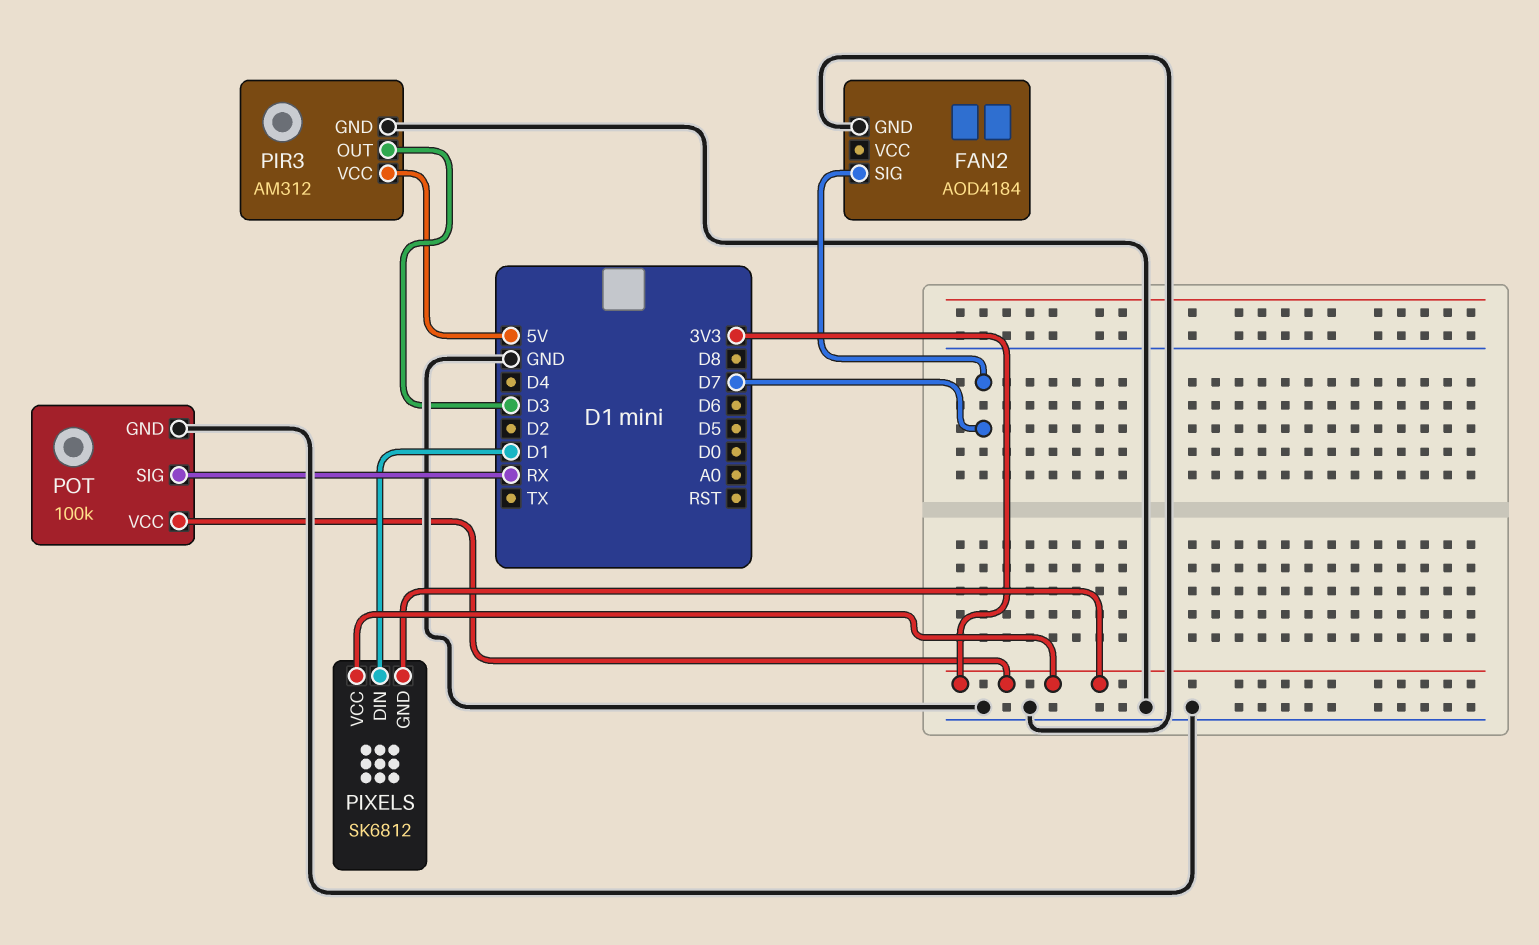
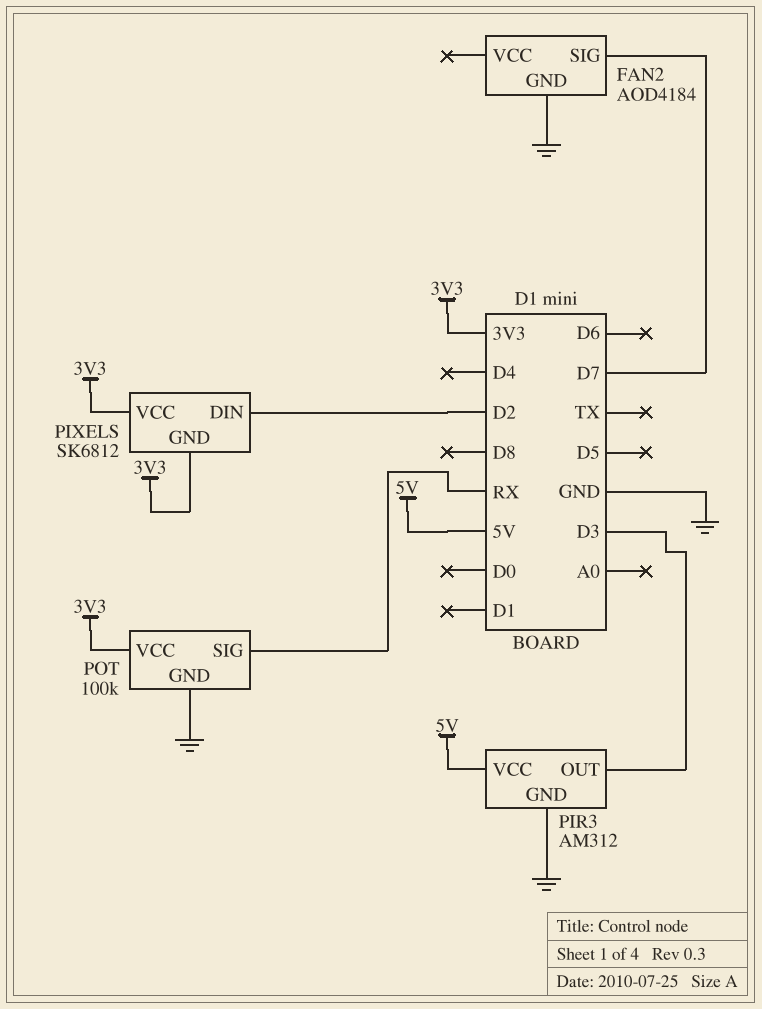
PIXELS pin DIN: D1 -> D2

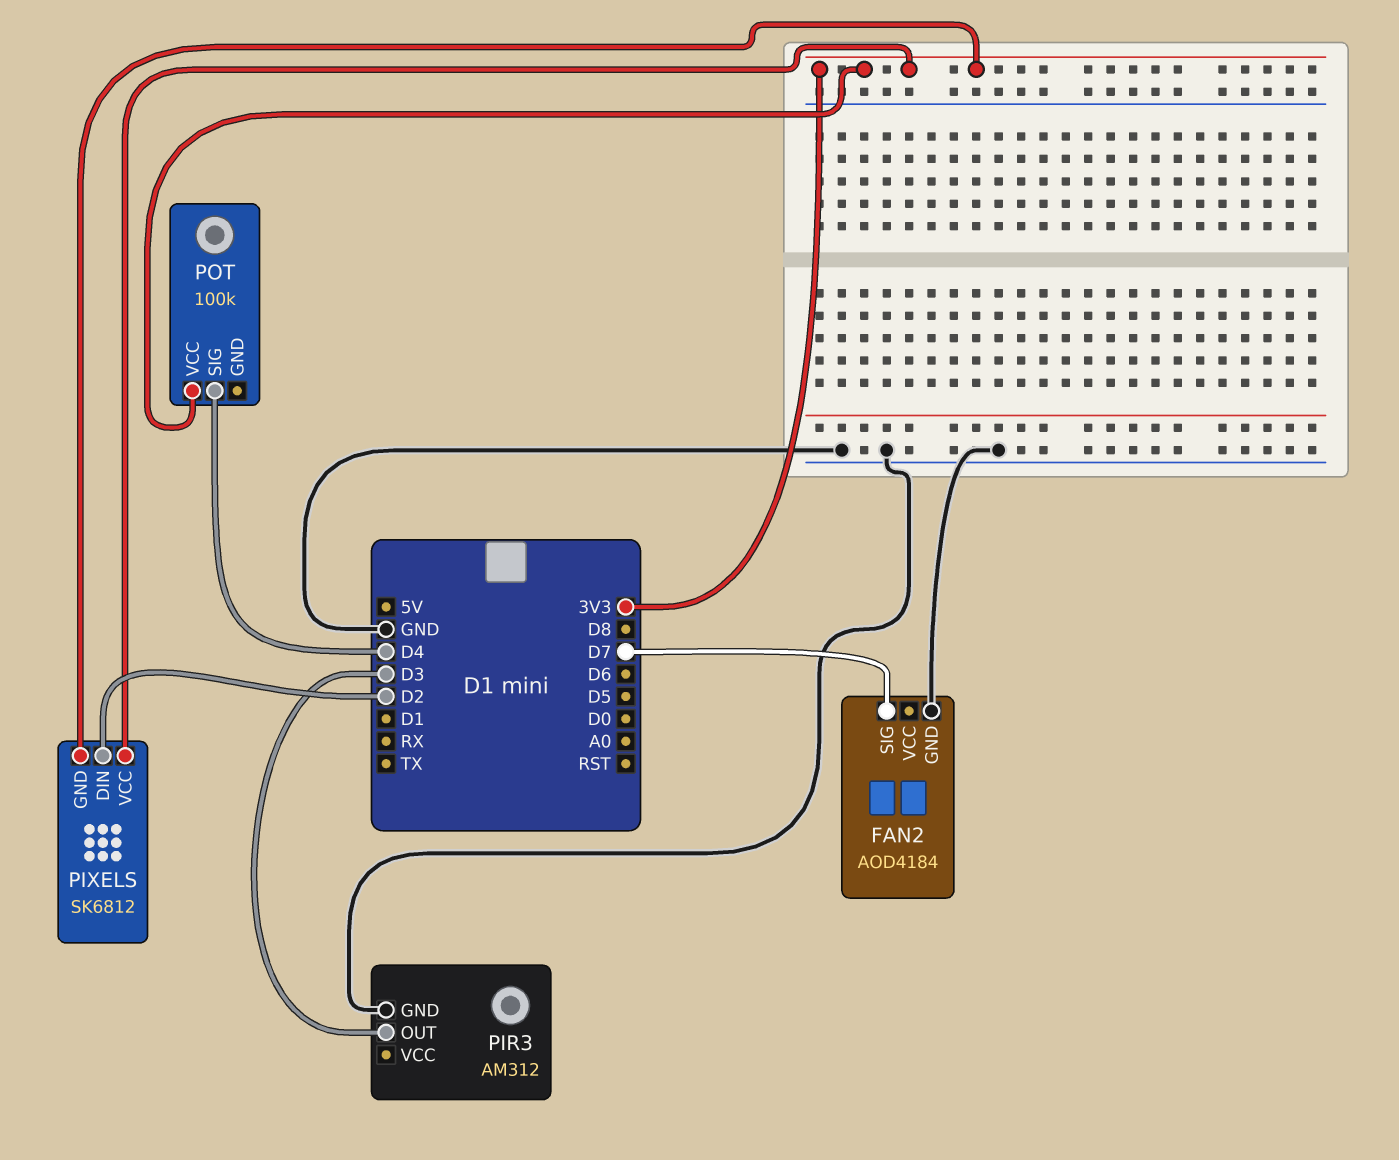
PIR3 pin VCC: 5V -> none
POT pin GND: GND -> none
POT pin SIG: RX -> D4

